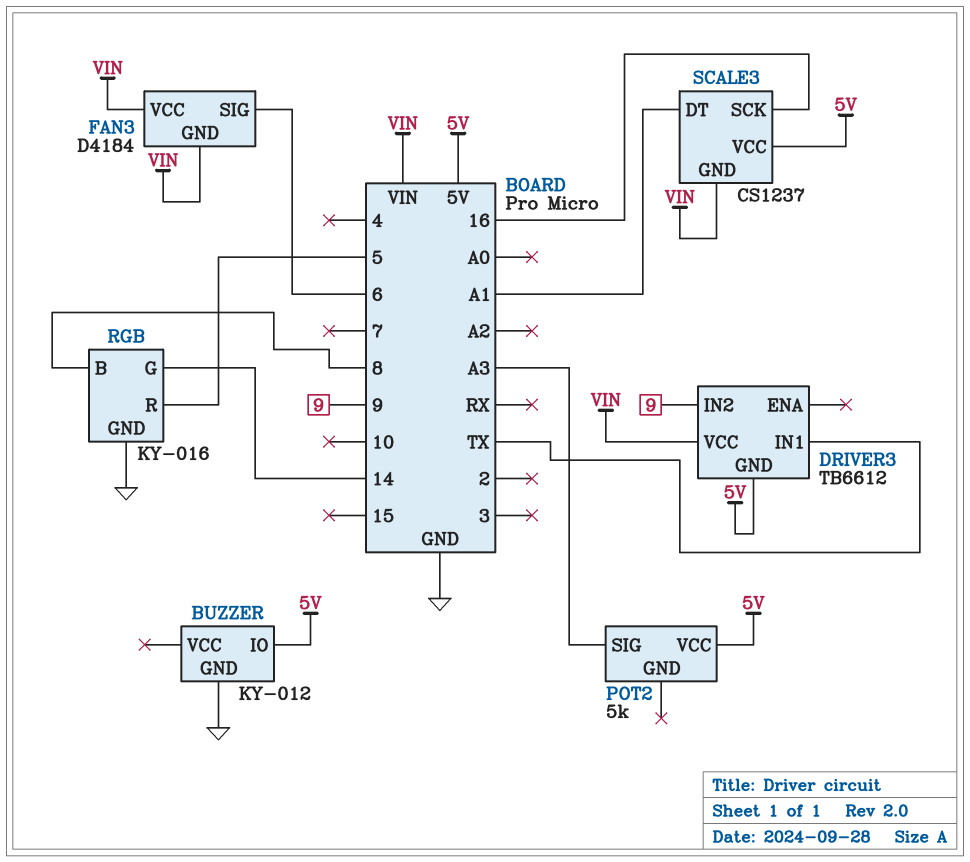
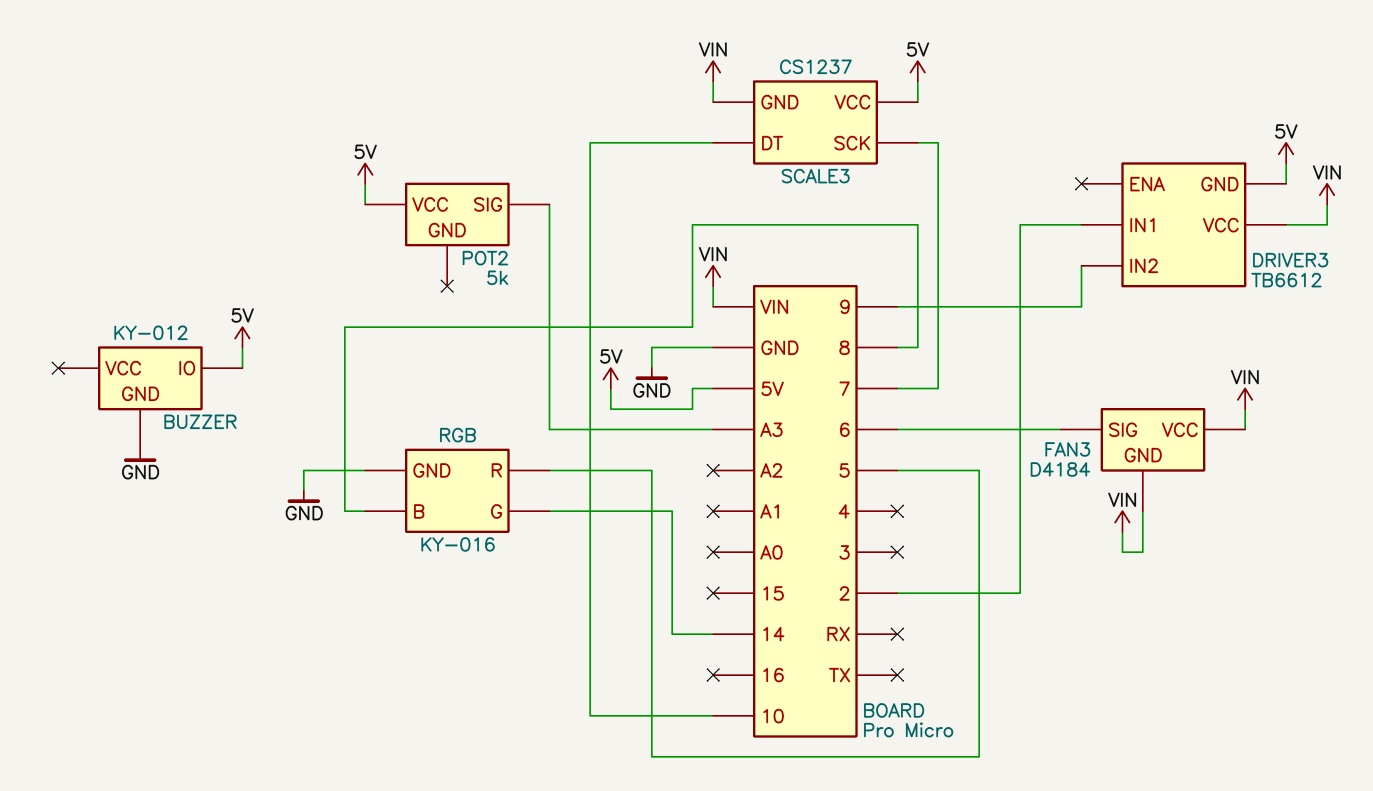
DRIVER3 pin IN1: TX -> 2
SCALE3 pin DT: A1 -> 10
SCALE3 pin SCK: 16 -> 7

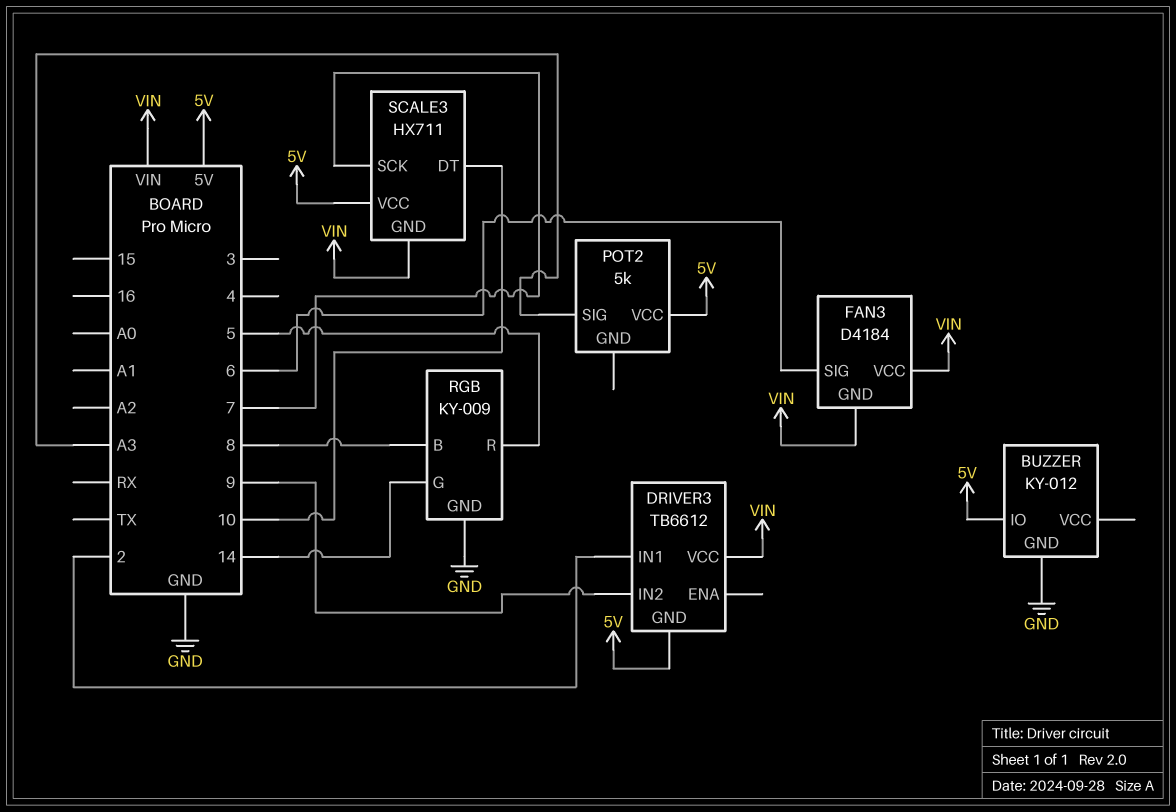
RGB: KY-016 -> KY-009
SCALE3: CS1237 -> HX711

